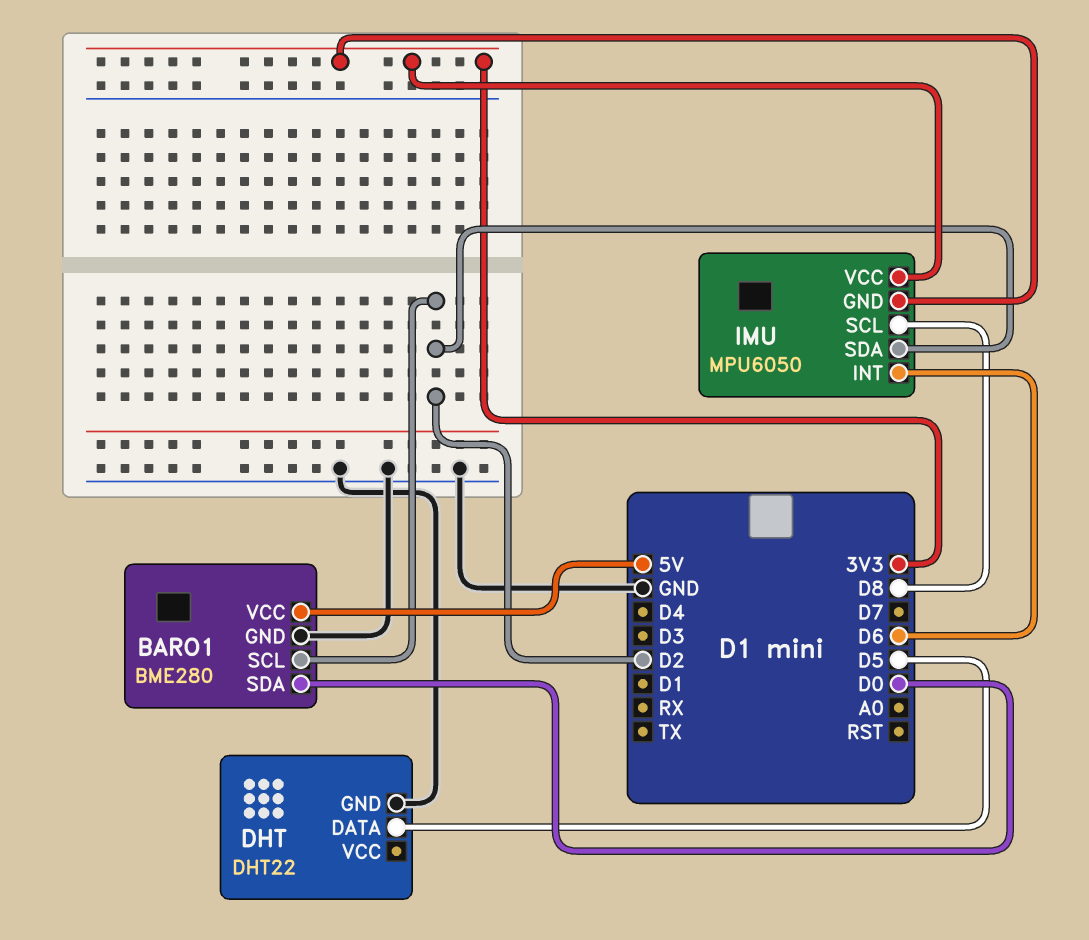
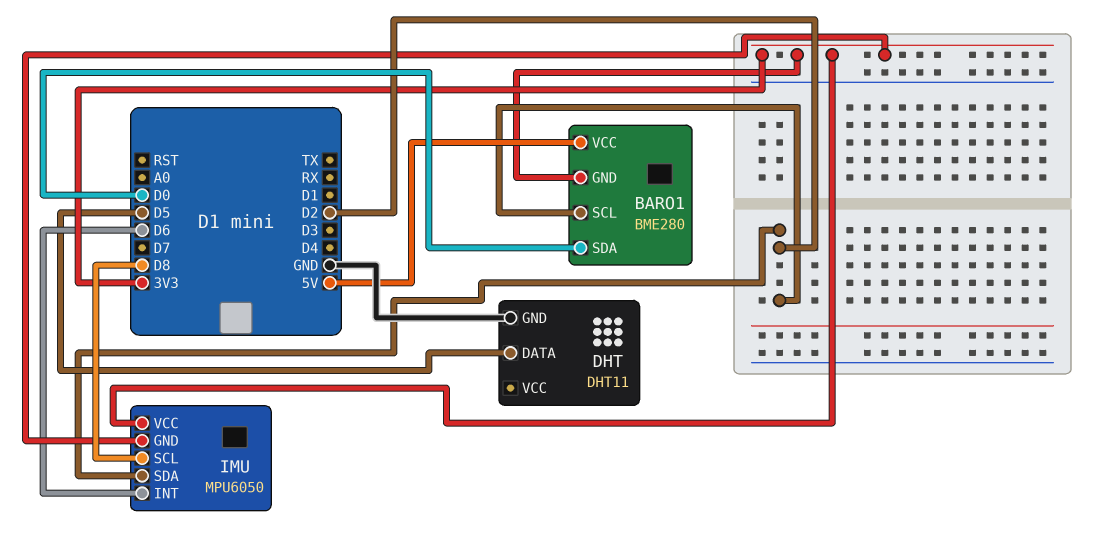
BARO1 pin GND: GND -> 3V3
DHT: DHT22 -> DHT11

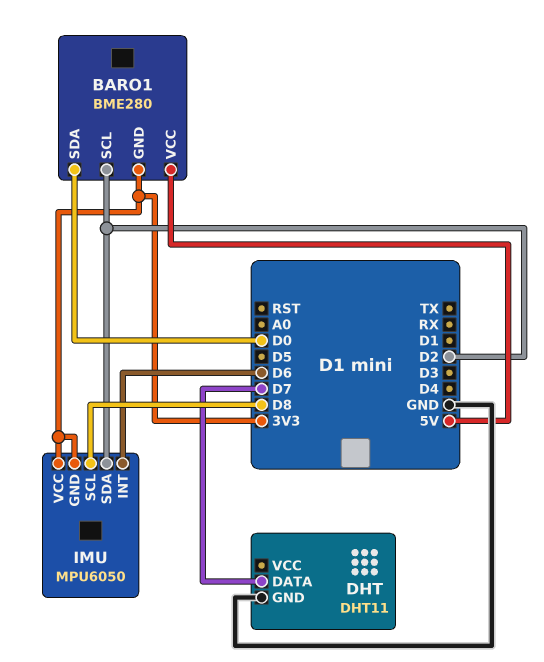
DHT pin DATA: D5 -> D7

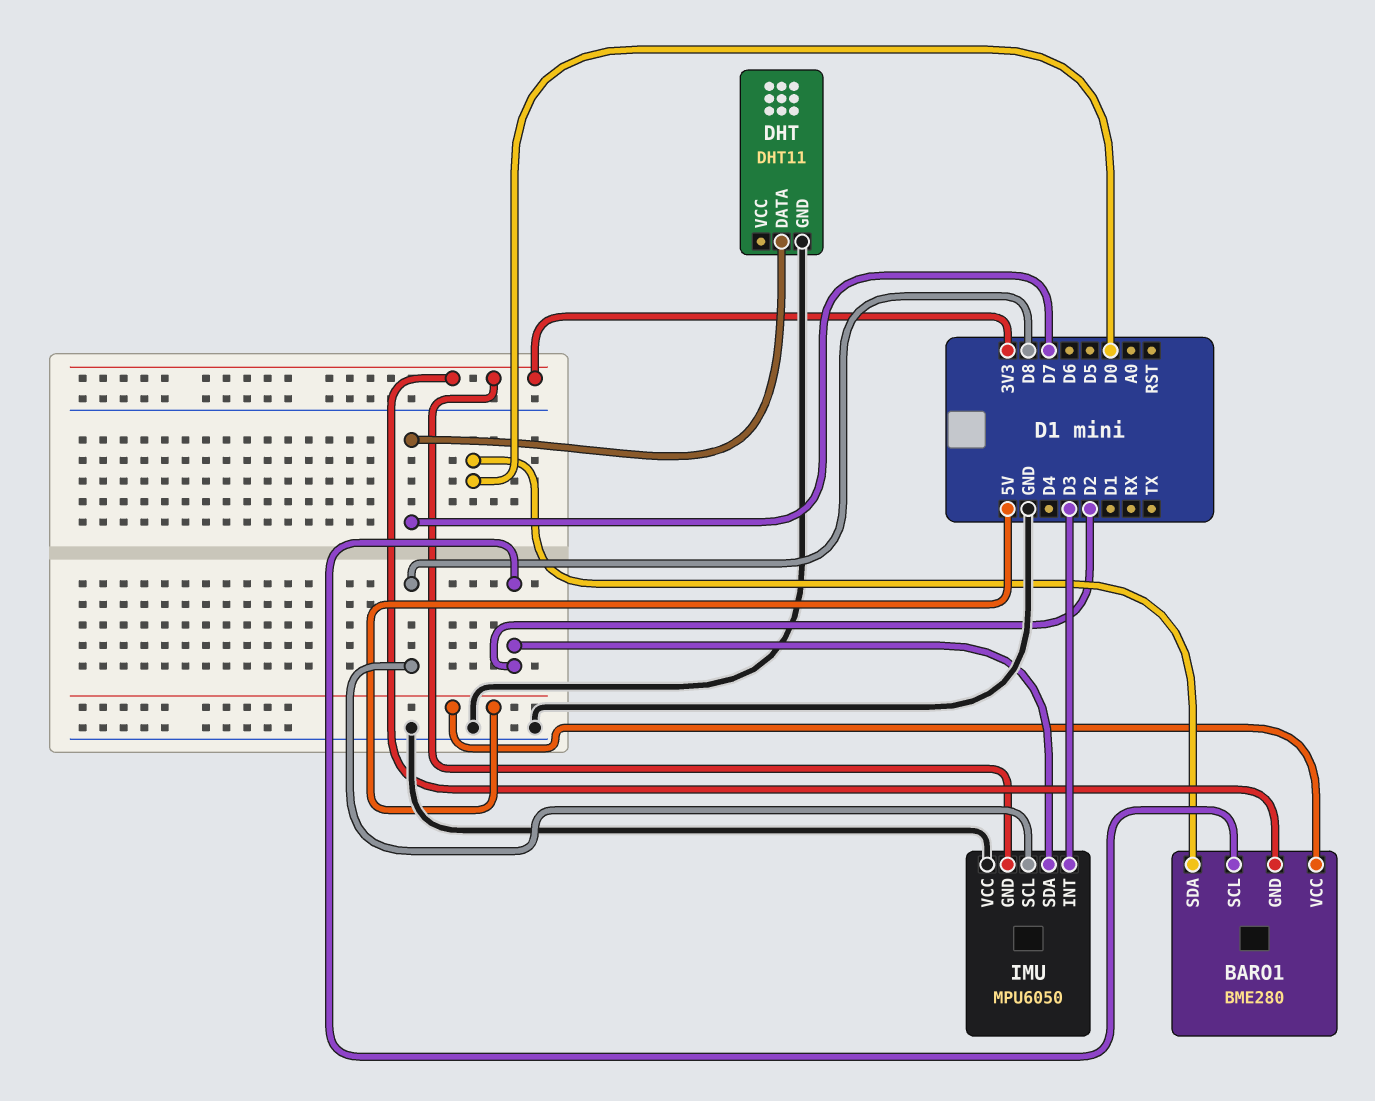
IMU pin INT: D6 -> D3
IMU pin VCC: 3V3 -> GND

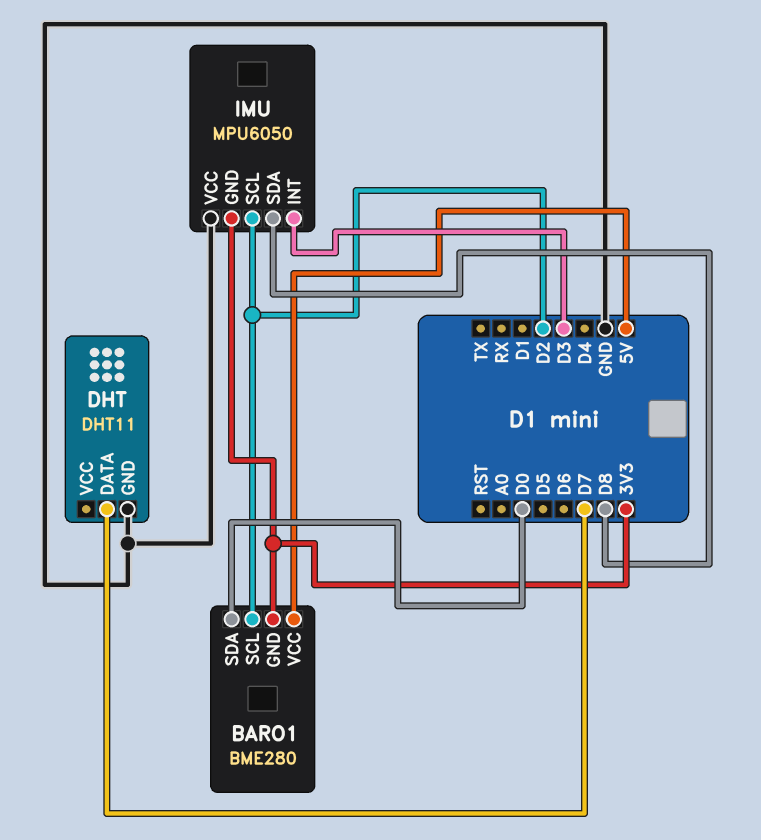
IMU pin SCL: D8 -> D2
IMU pin SDA: D2 -> D8

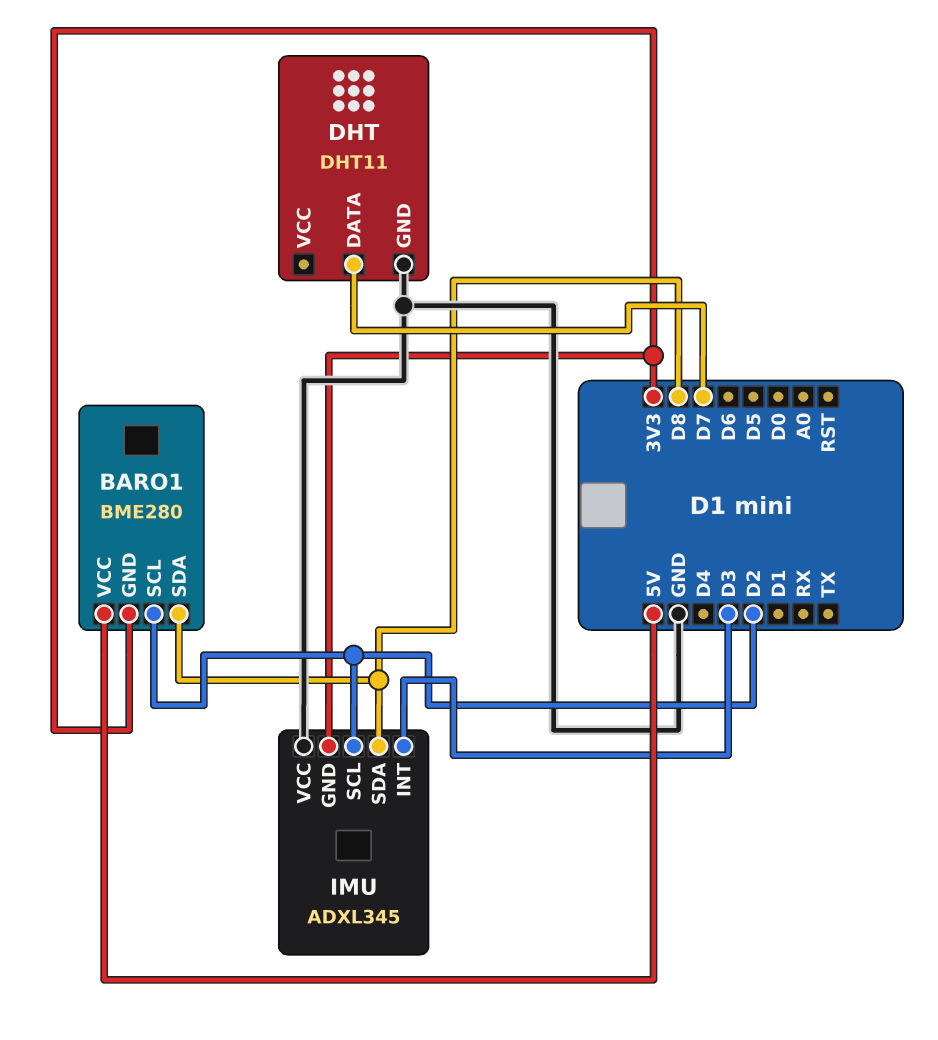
BARO1 pin SDA: D0 -> D8
IMU: MPU6050 -> ADXL345

